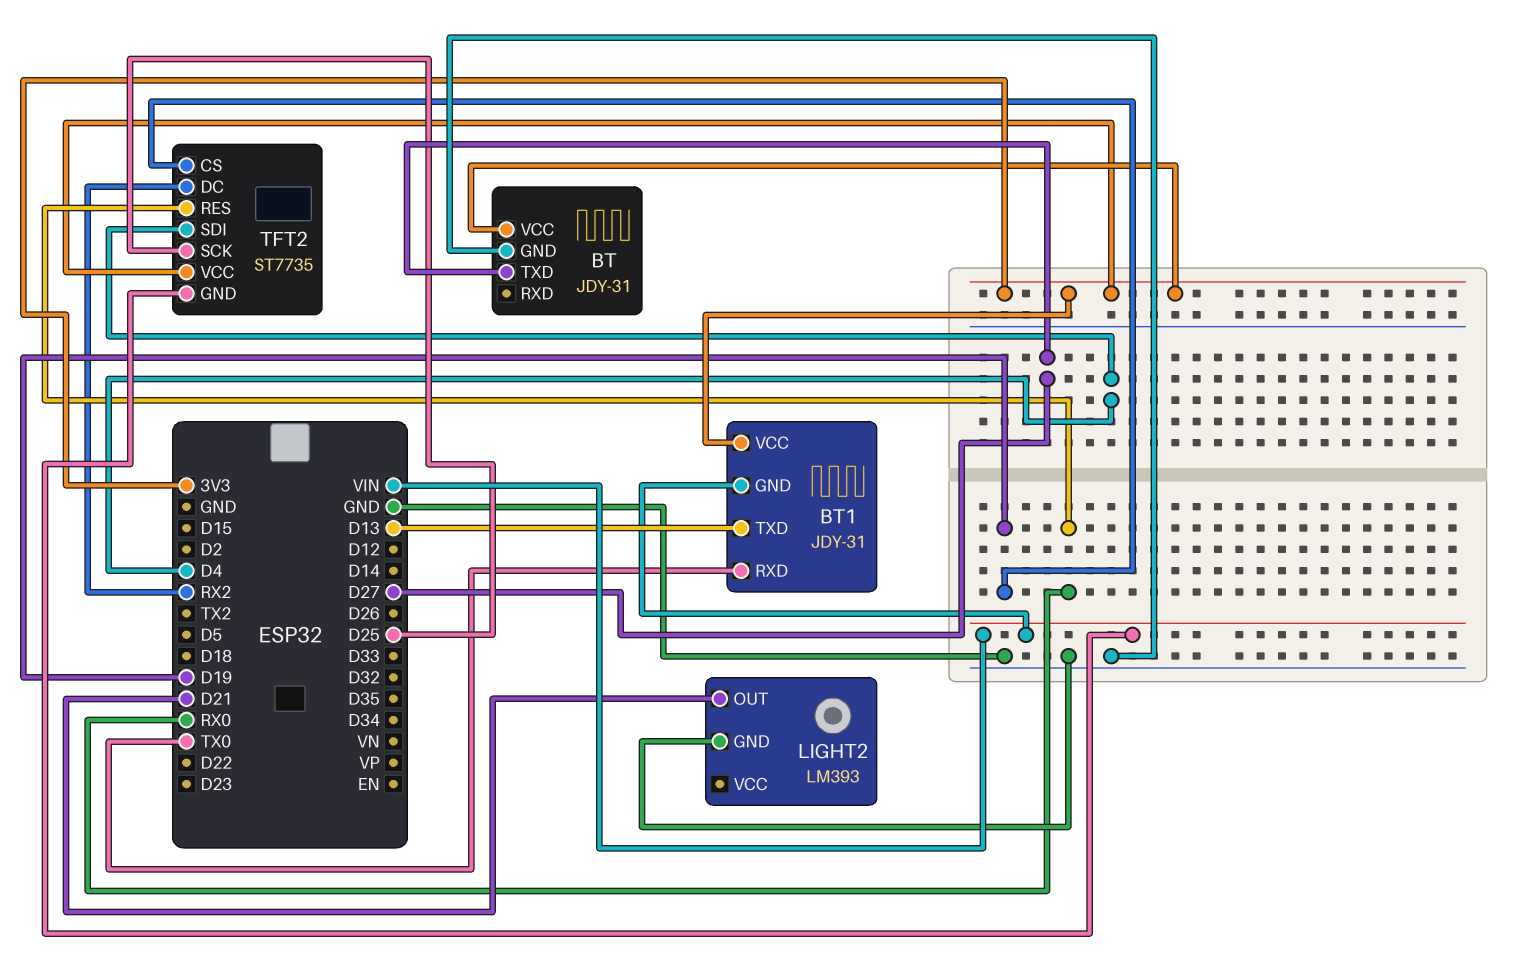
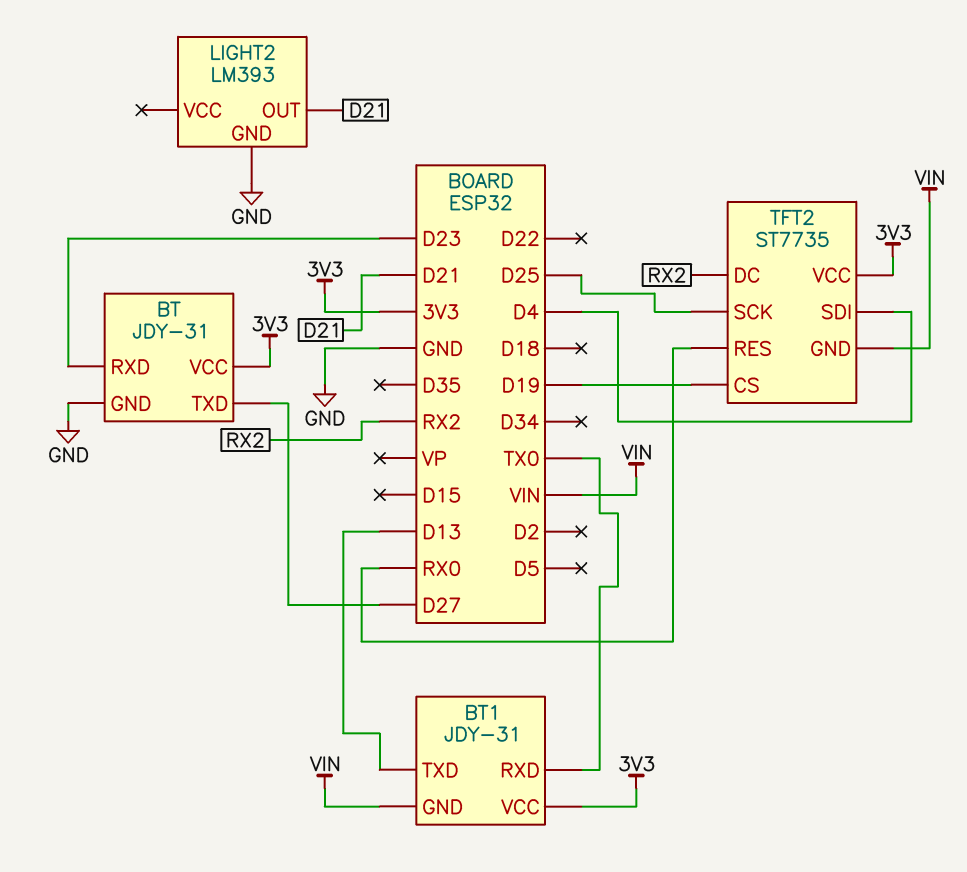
BT pin RXD: none -> D23

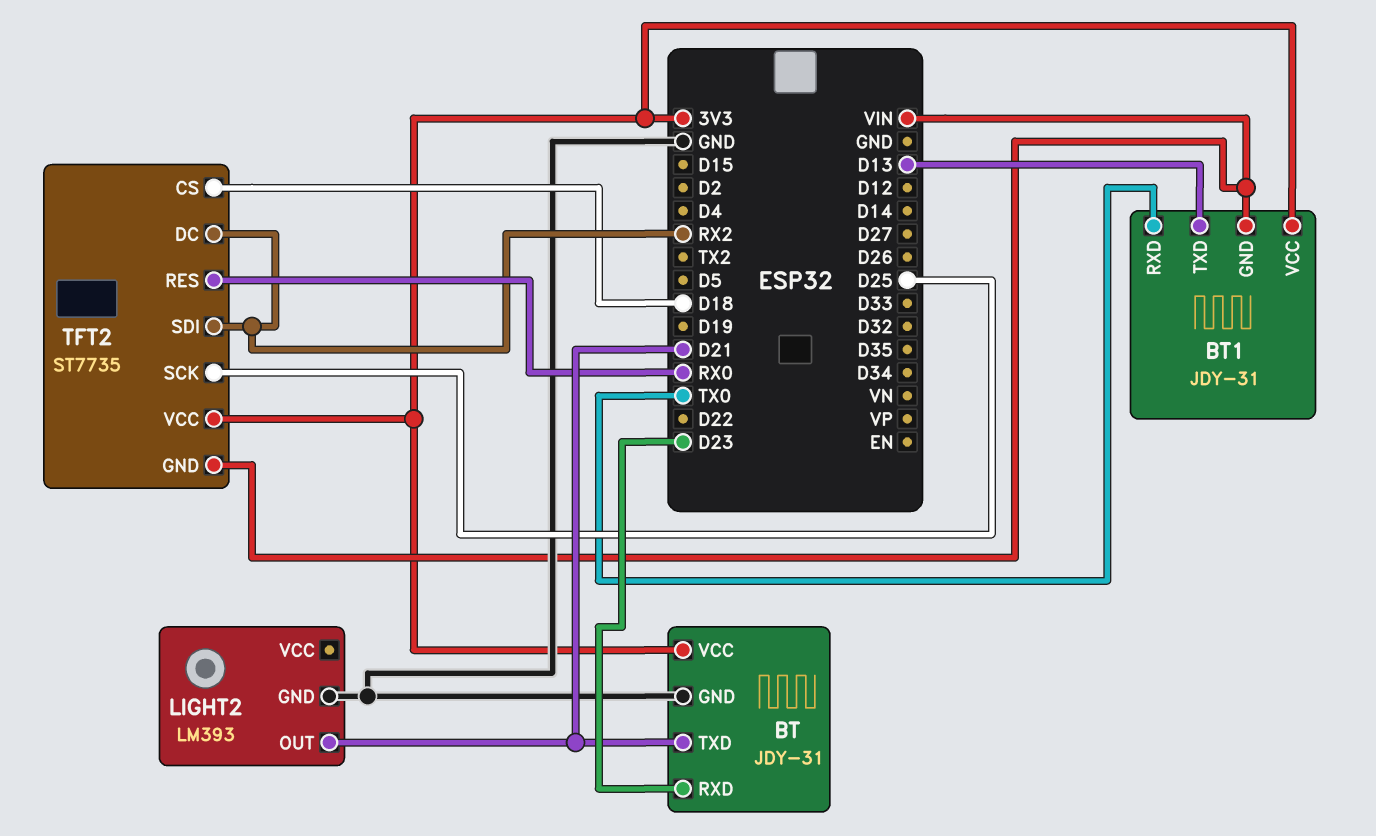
BT pin TXD: D27 -> D21
TFT2 pin CS: D19 -> D18
TFT2 pin SDI: D4 -> RX2

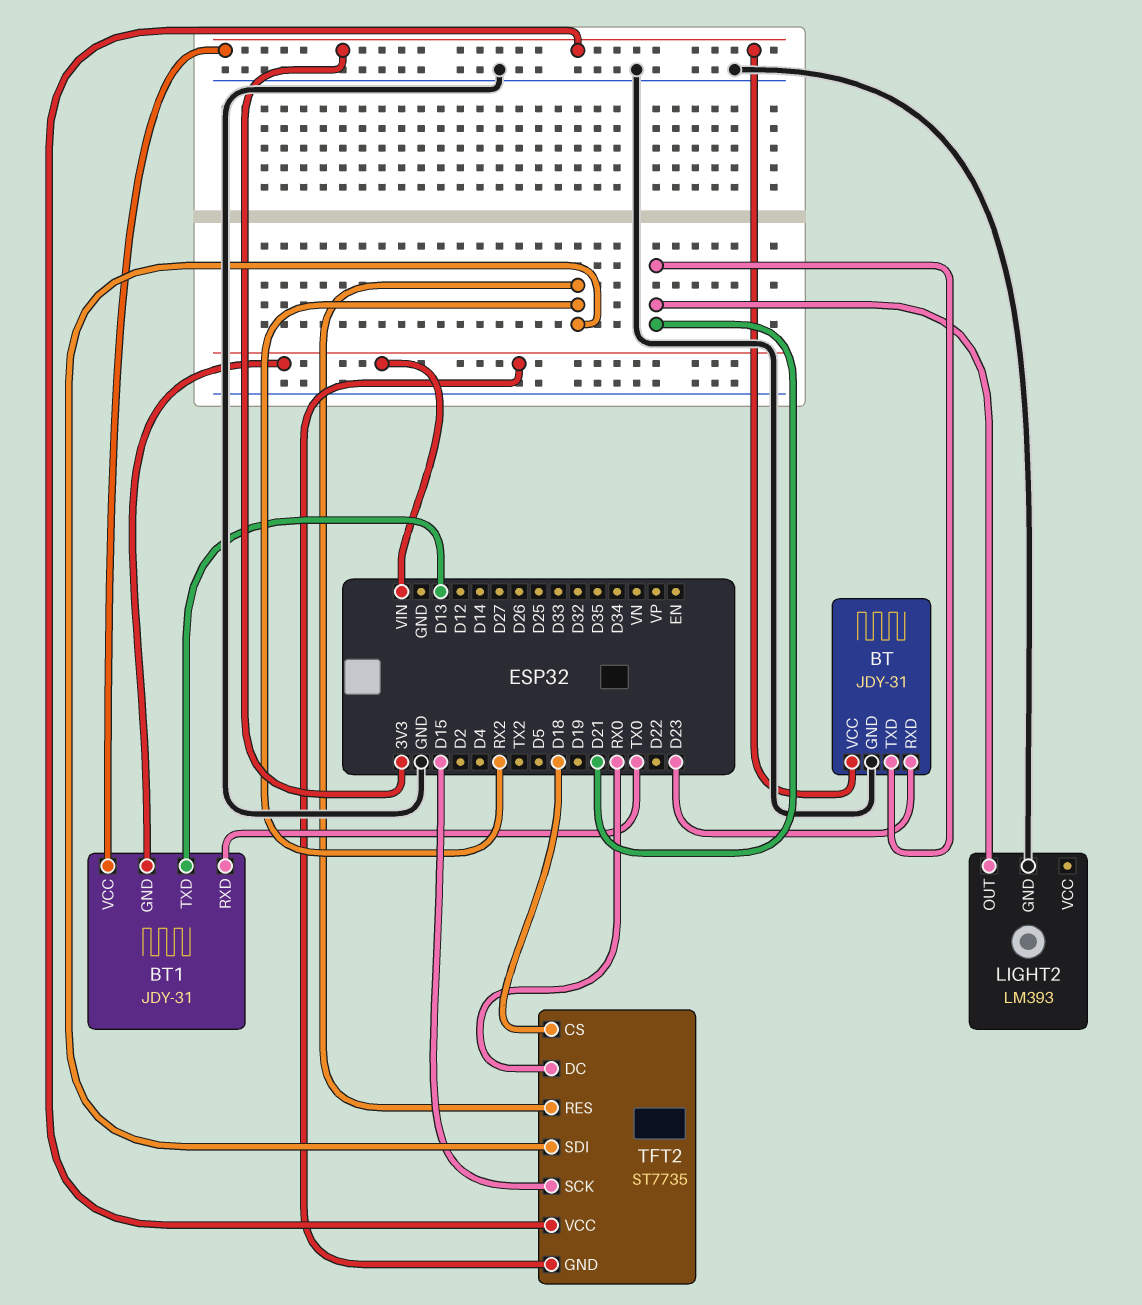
TFT2 pin DC: RX2 -> RX0
TFT2 pin RES: RX0 -> RX2
TFT2 pin SCK: D25 -> D15

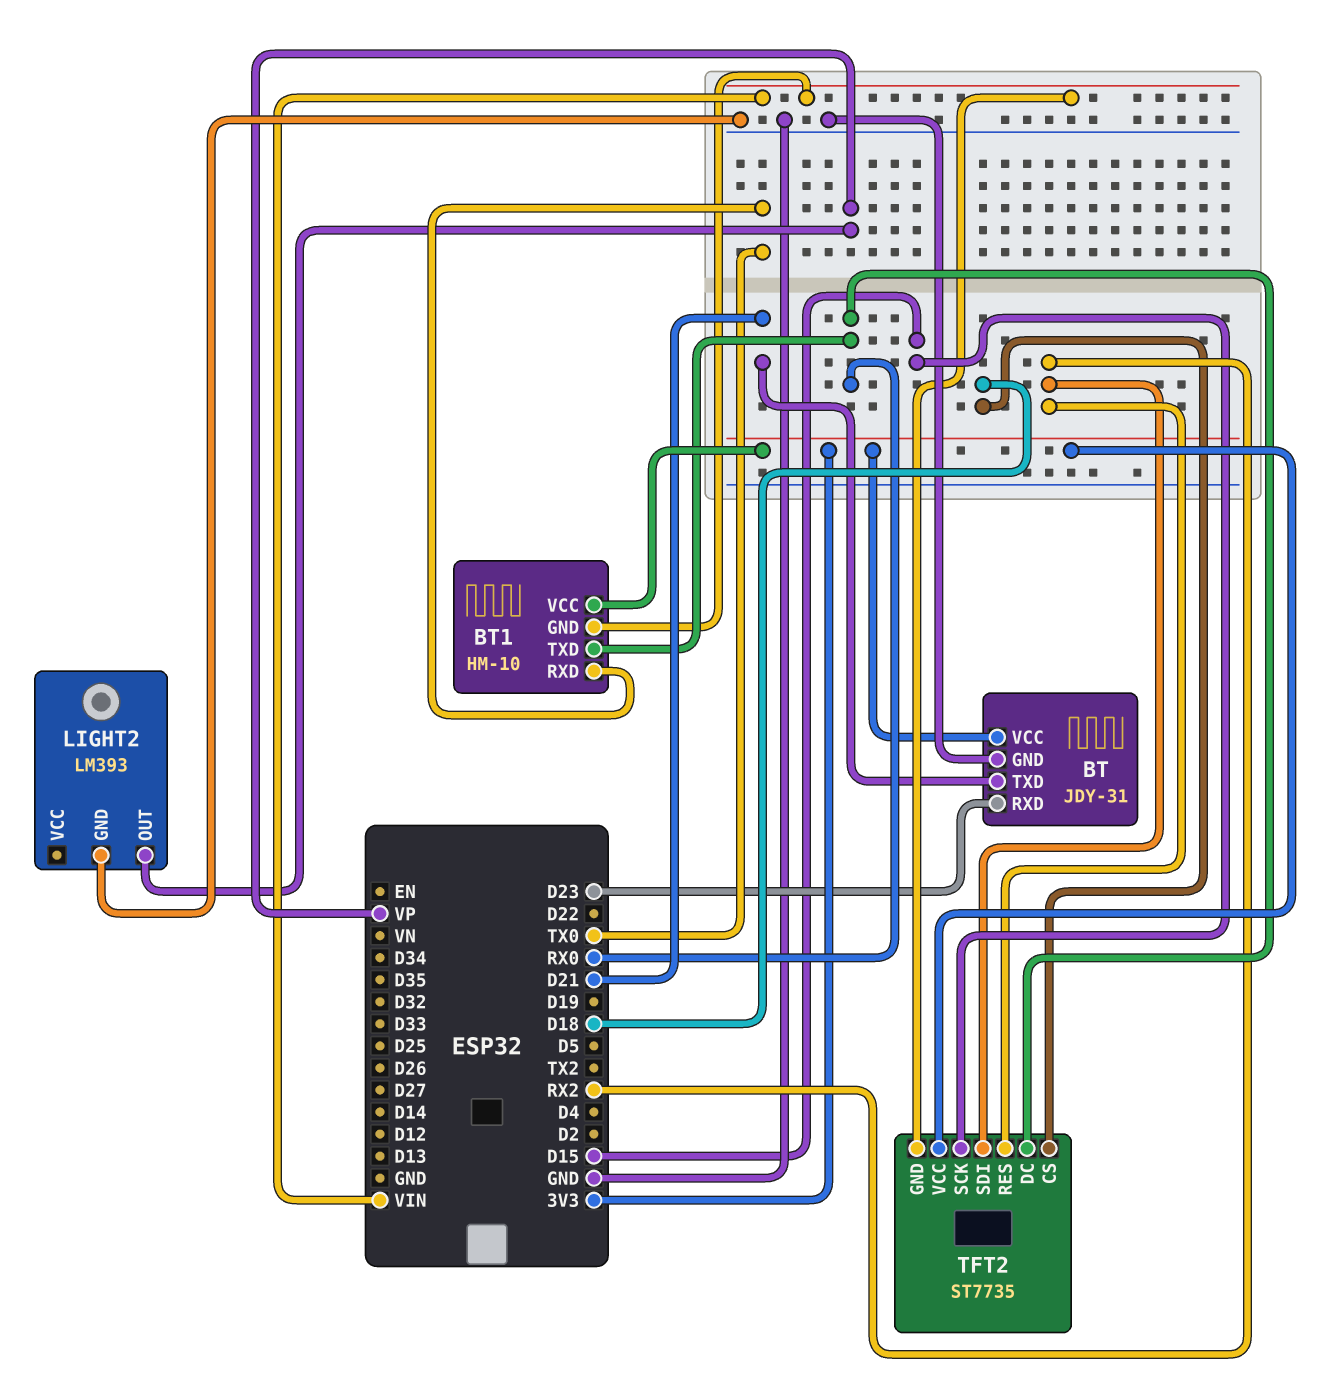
BT1: JDY-31 -> HM-10
BT1 pin TXD: D13 -> RX0
LIGHT2 pin OUT: D21 -> VP

